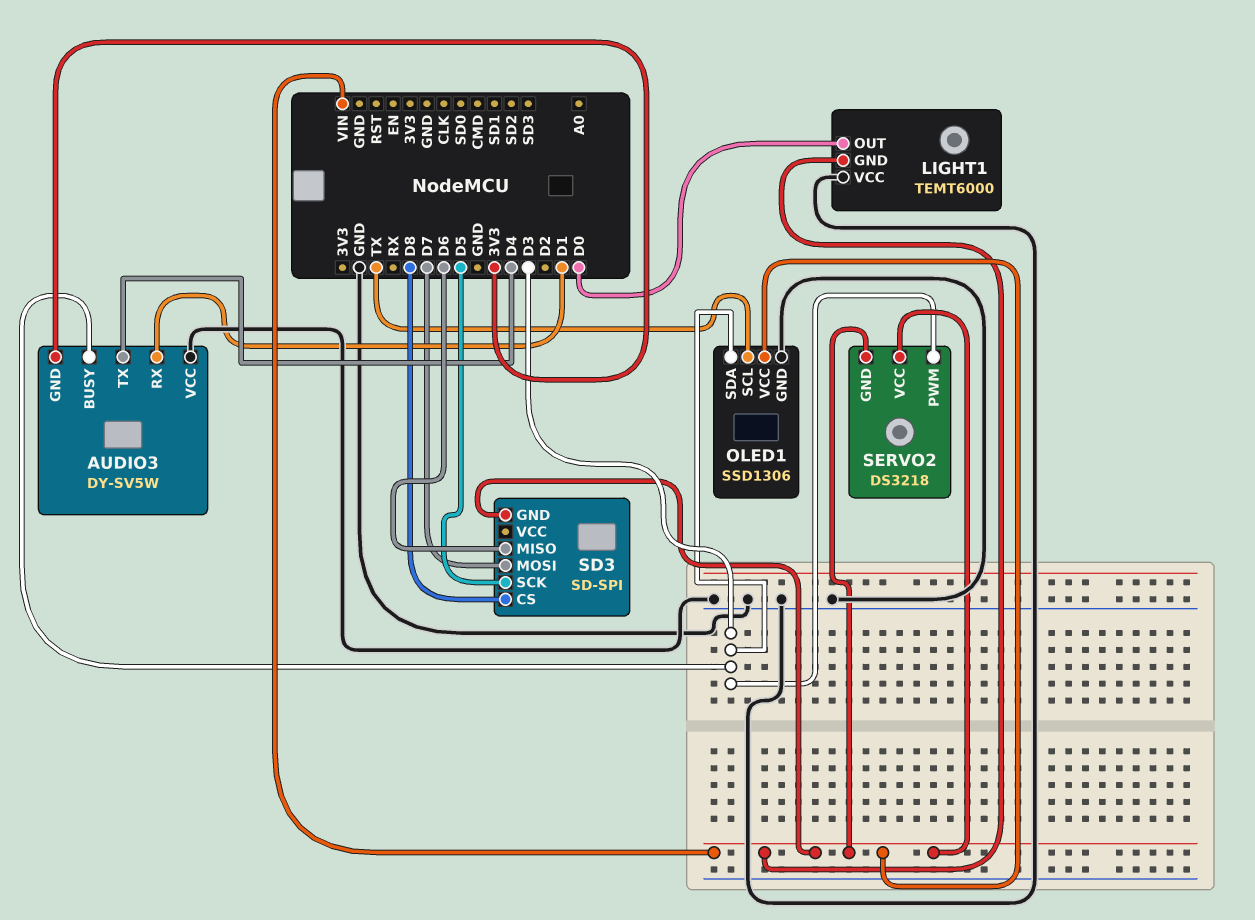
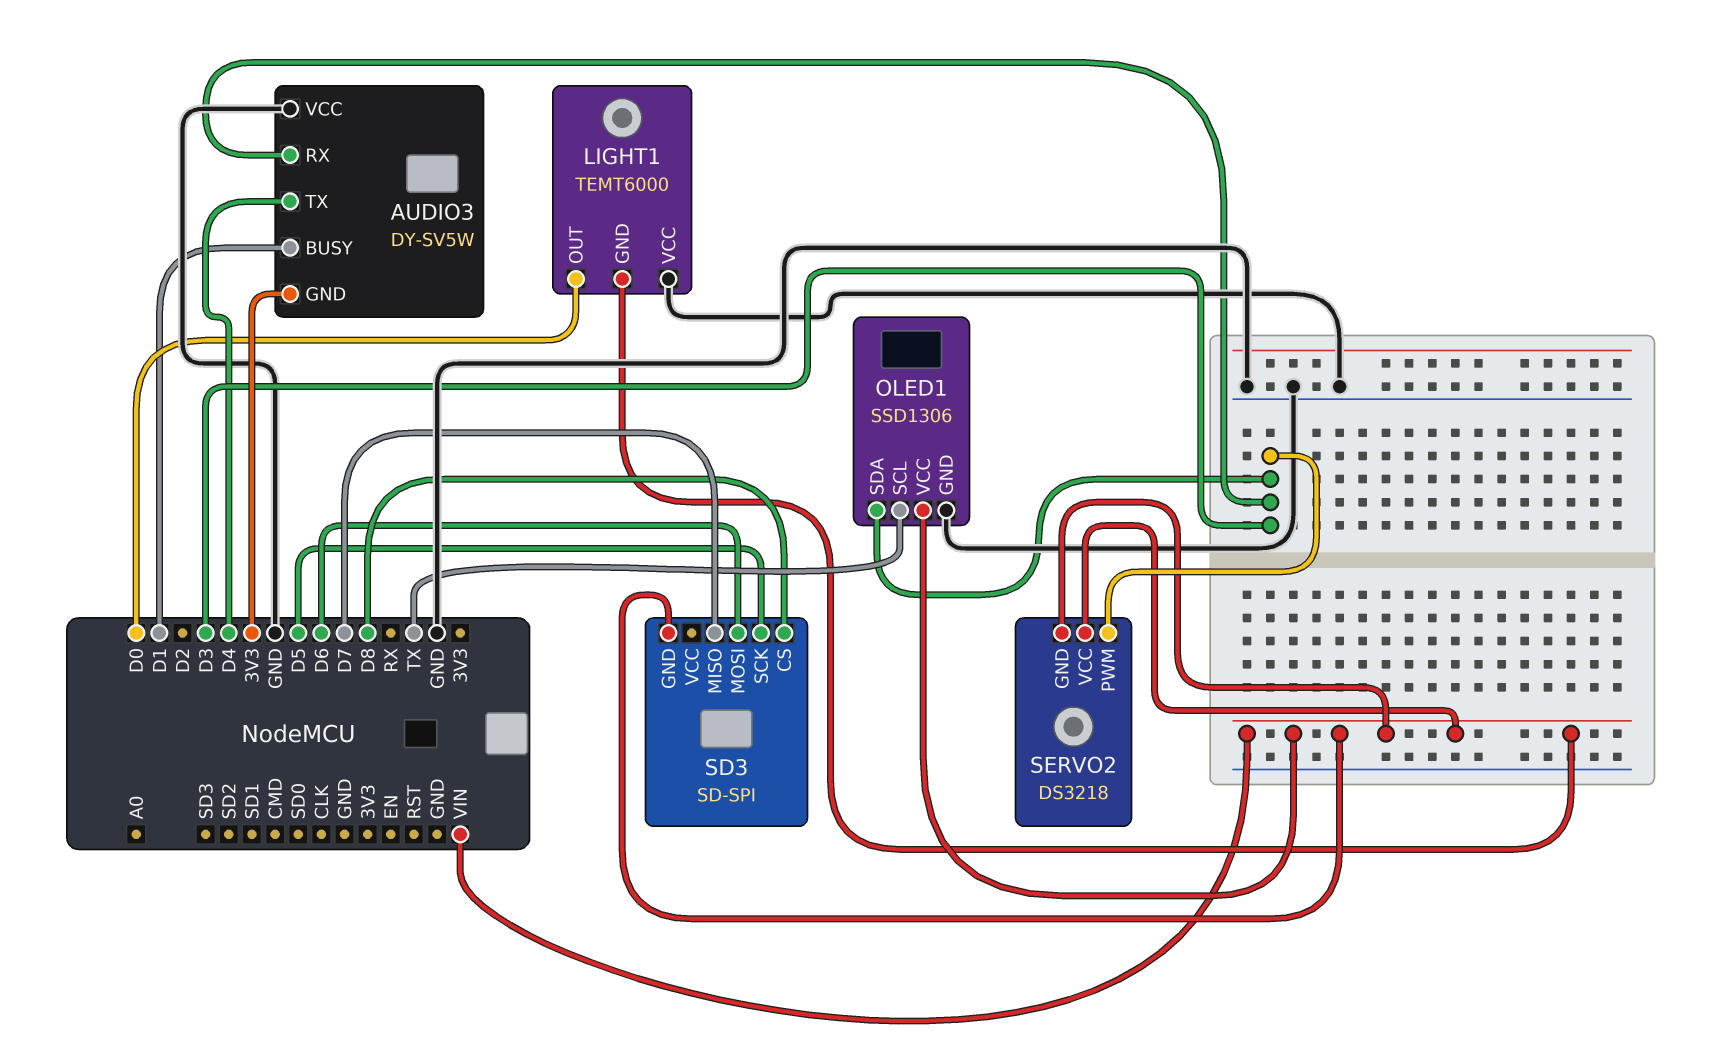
AUDIO3 pin BUSY: D3 -> D1
AUDIO3 pin RX: D1 -> D3
SD3 pin MISO: D6 -> D7
SD3 pin MOSI: D7 -> D6

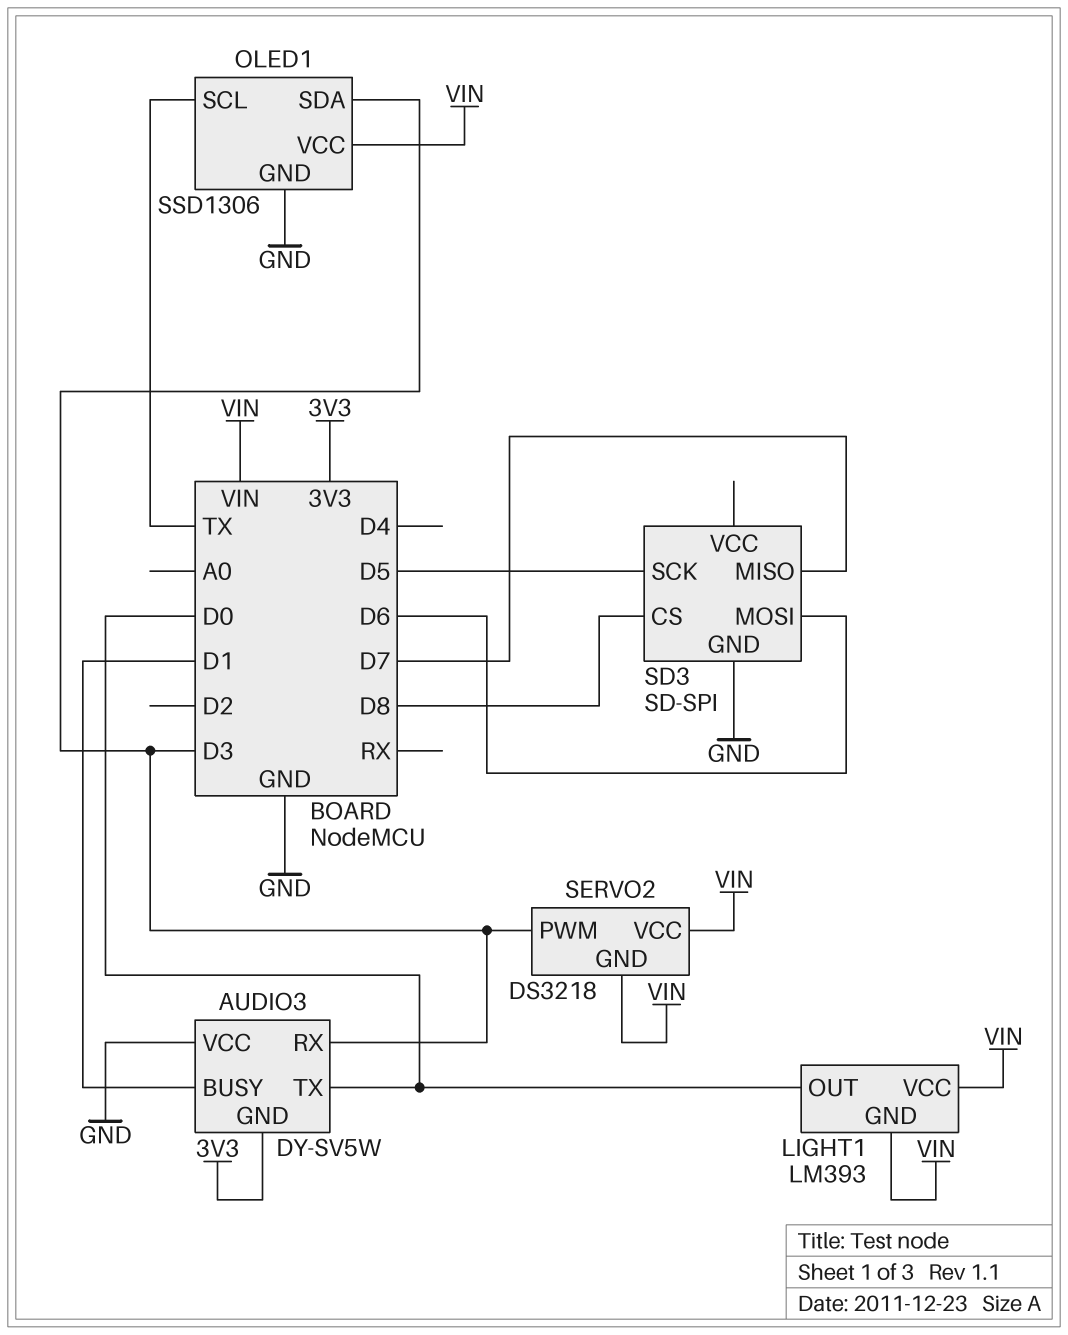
AUDIO3 pin TX: D4 -> D0
LIGHT1: TEMT6000 -> LM393
LIGHT1 pin VCC: GND -> VIN
SD3 pin GND: VIN -> GND

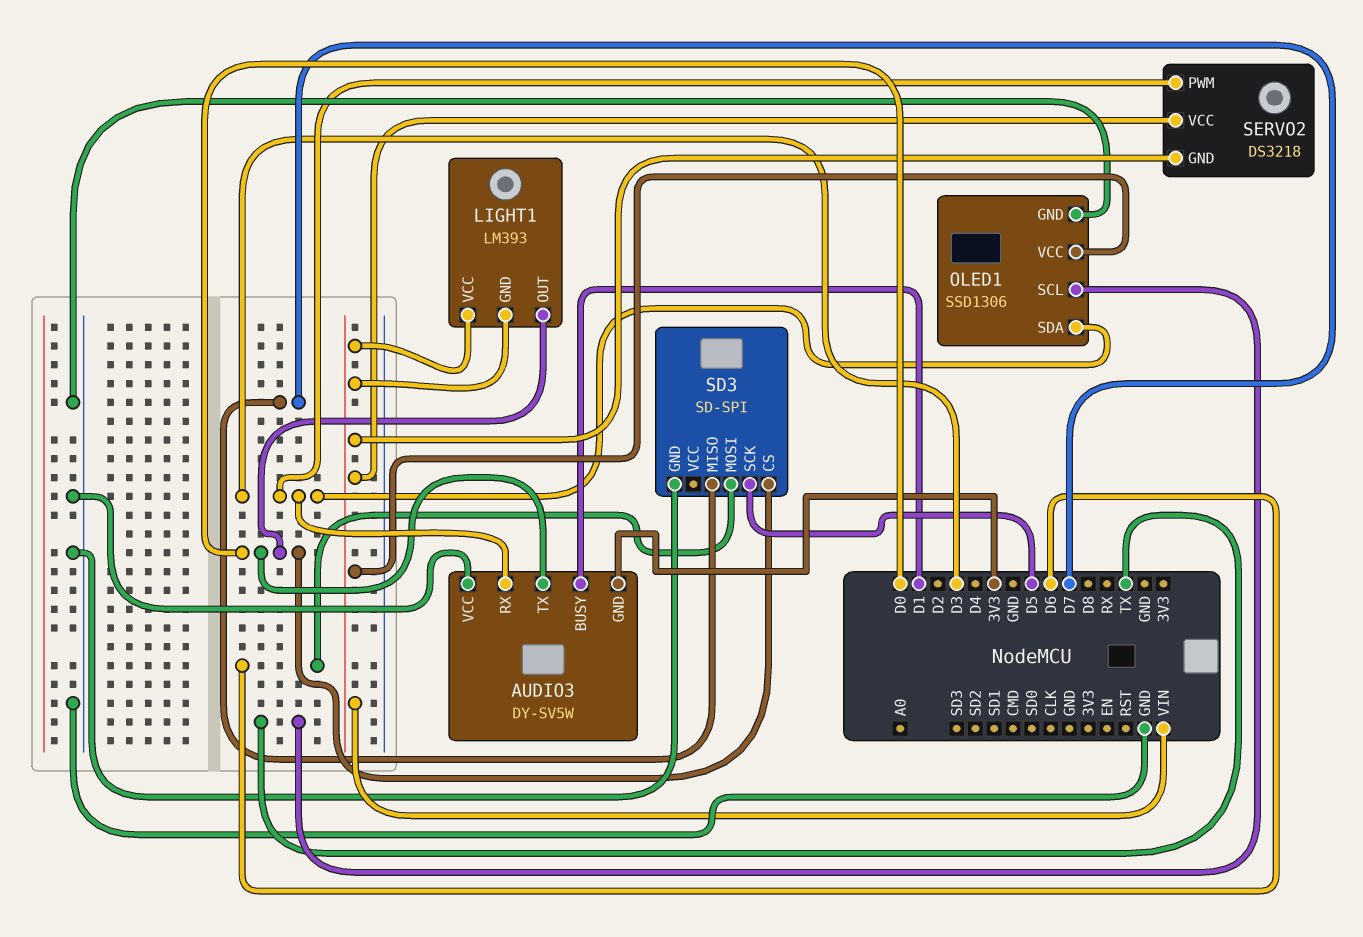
SD3 pin CS: D8 -> D0

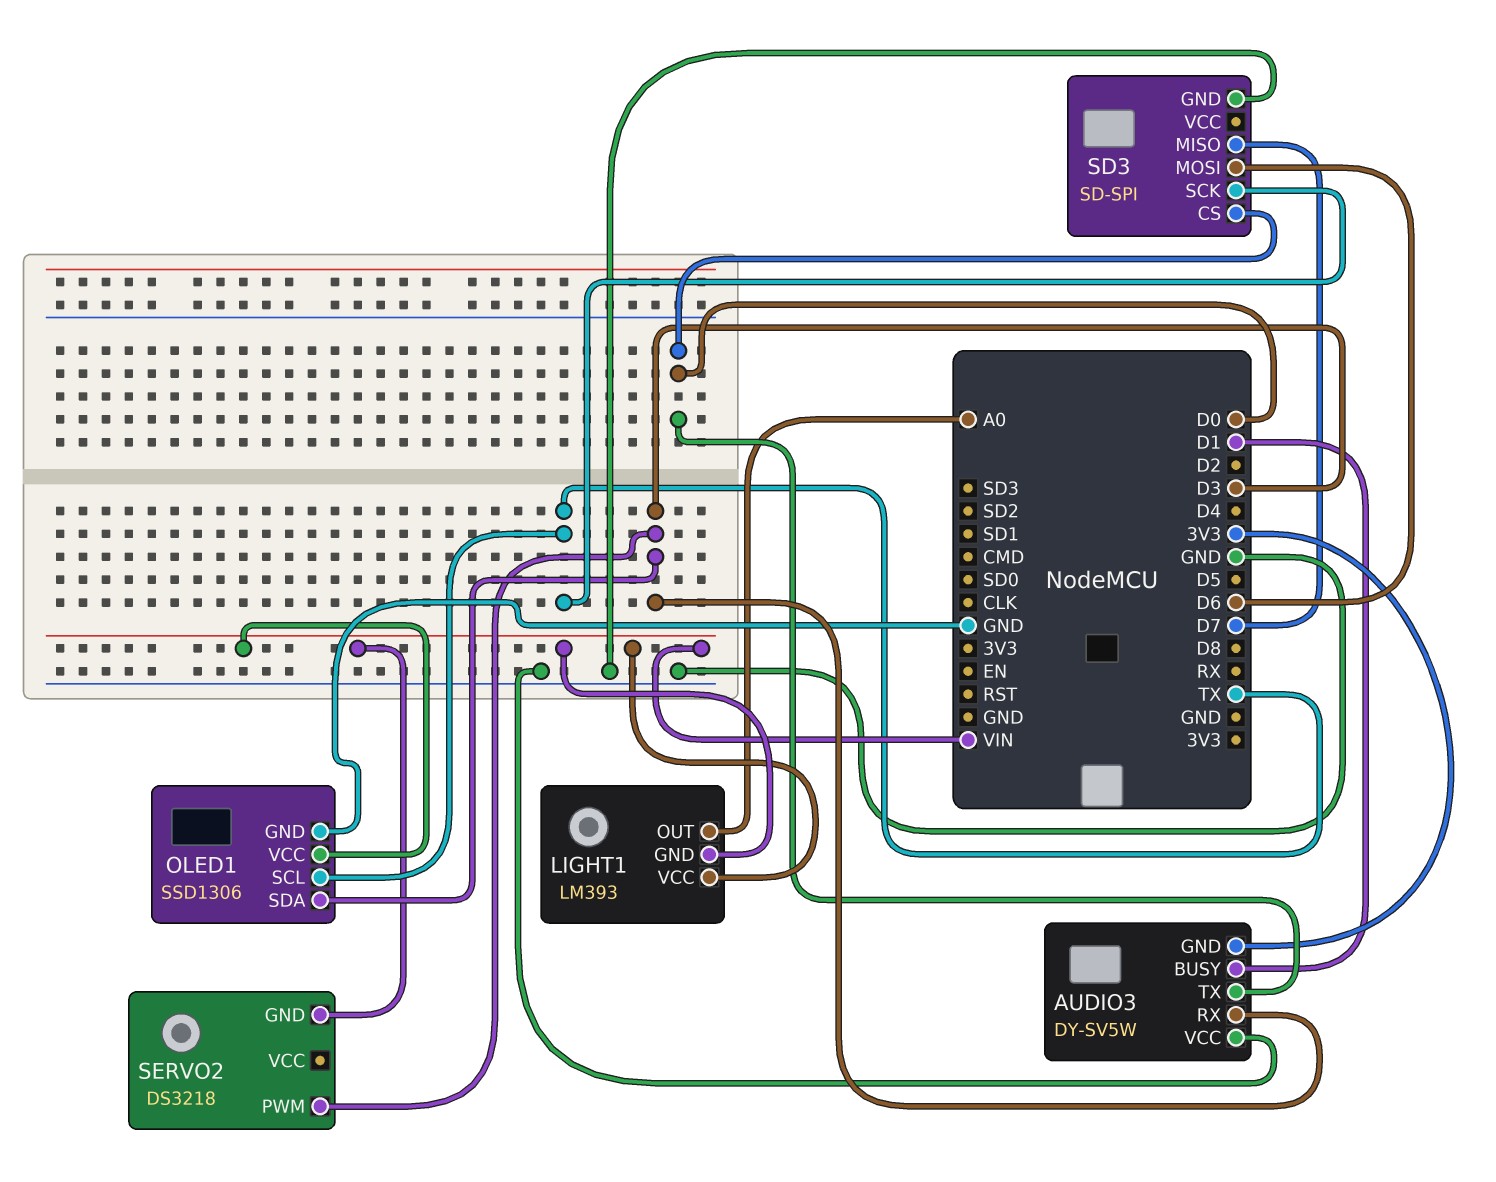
LIGHT1 pin OUT: D0 -> A0
SD3 pin SCK: D5 -> TX
SERVO2 pin VCC: VIN -> none

